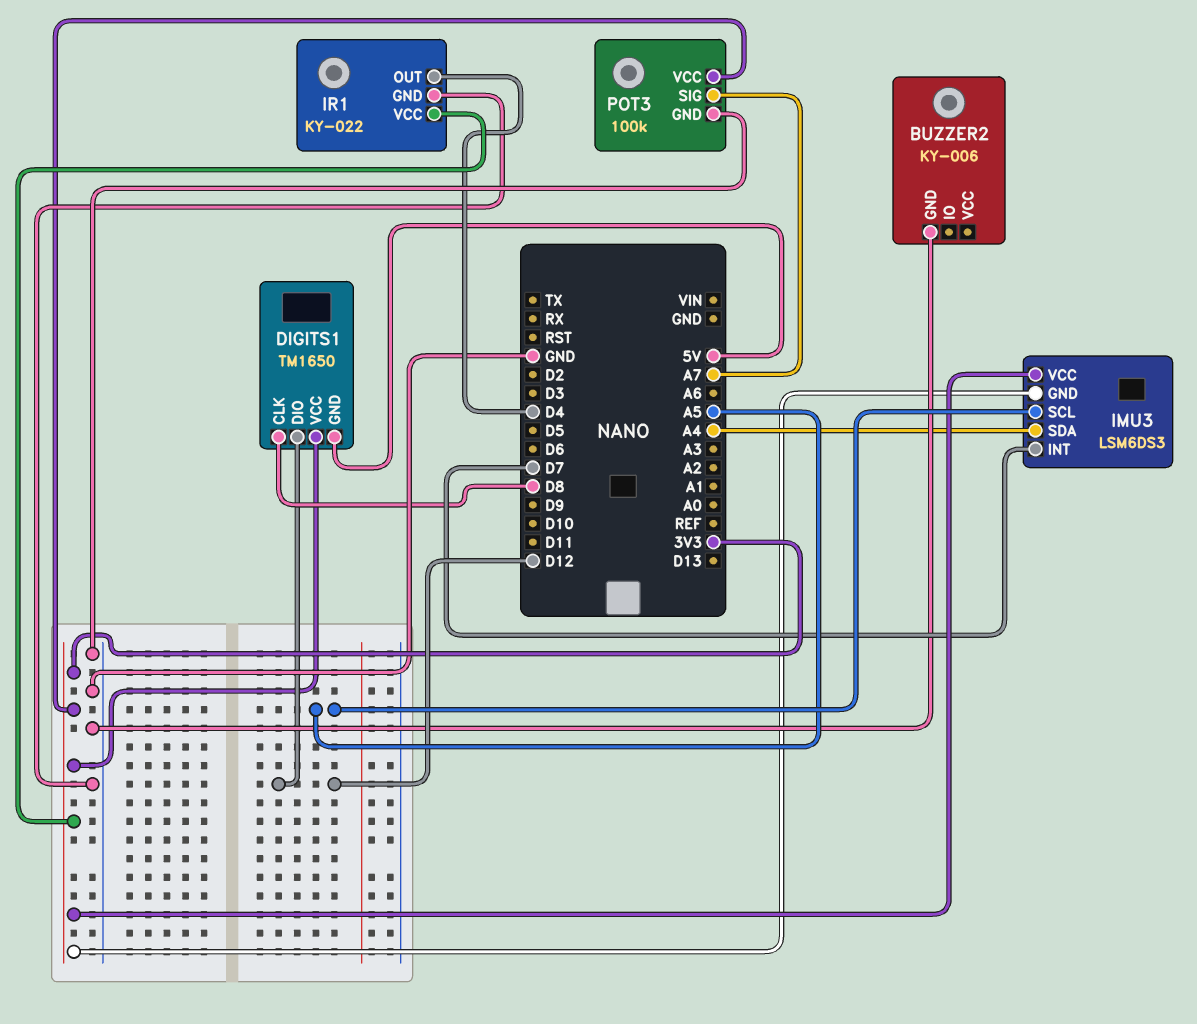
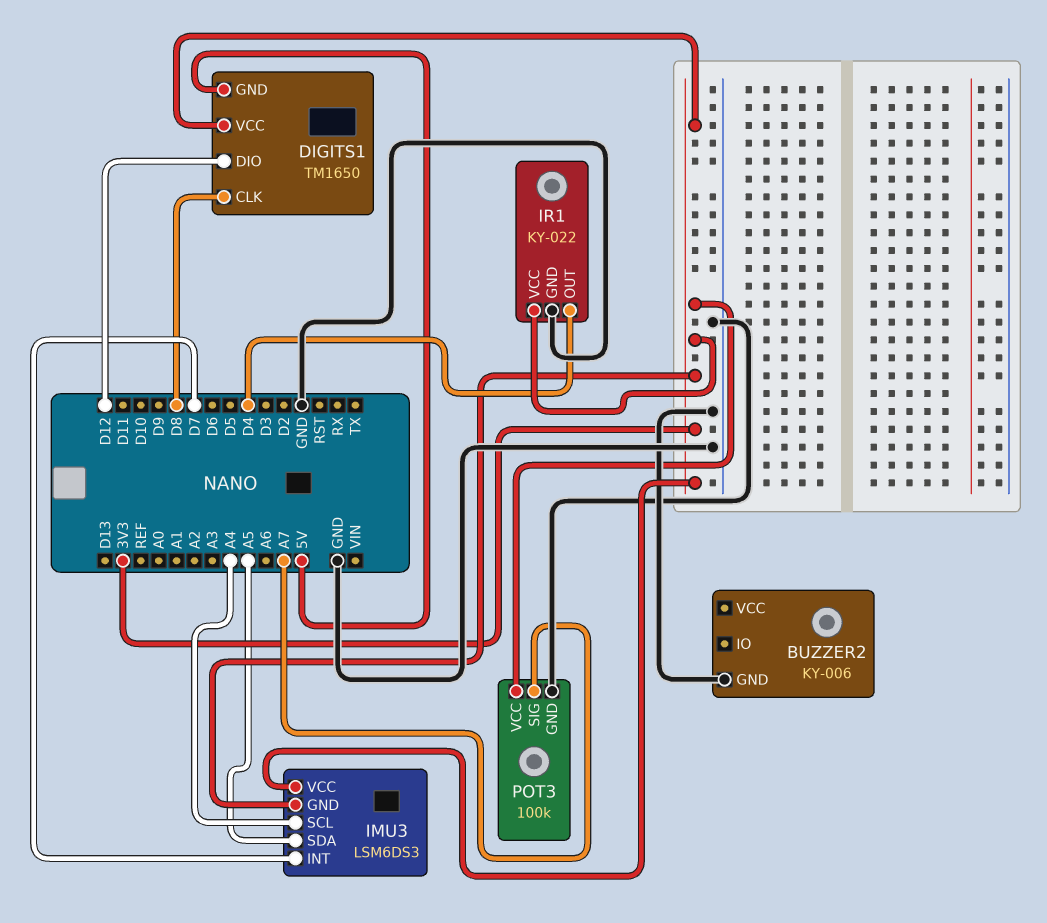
IMU3 pin SCL: A5 -> A4
IMU3 pin SDA: A4 -> A5

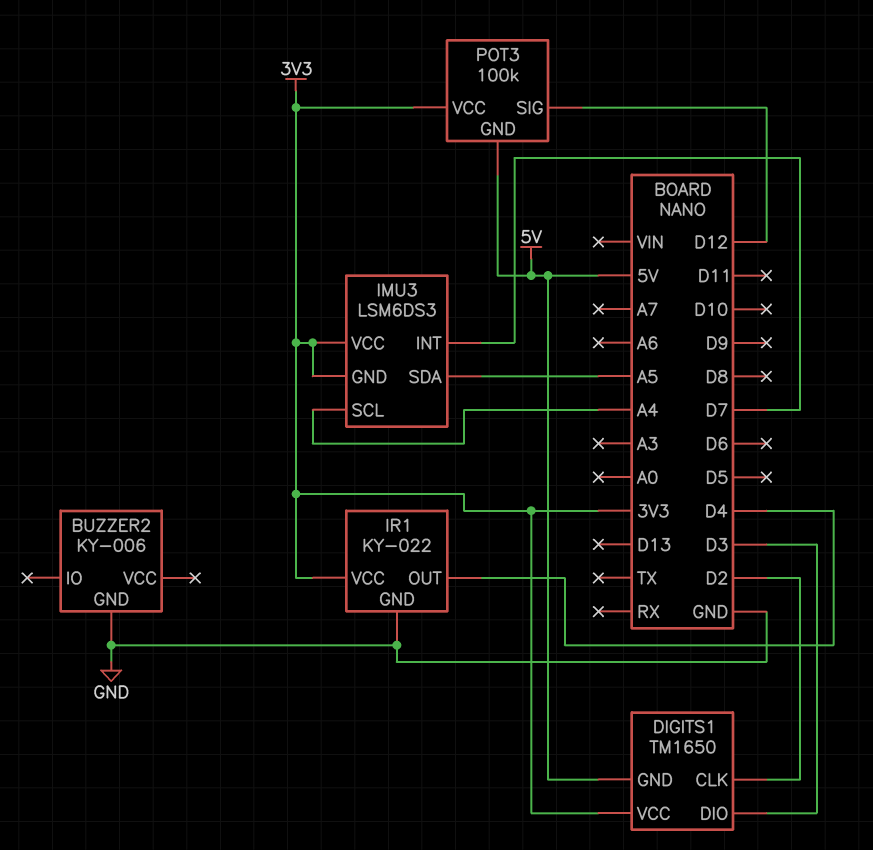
DIGITS1 pin CLK: D8 -> D2
DIGITS1 pin DIO: D12 -> D3
POT3 pin GND: GND -> 5V
POT3 pin SIG: A7 -> D12

